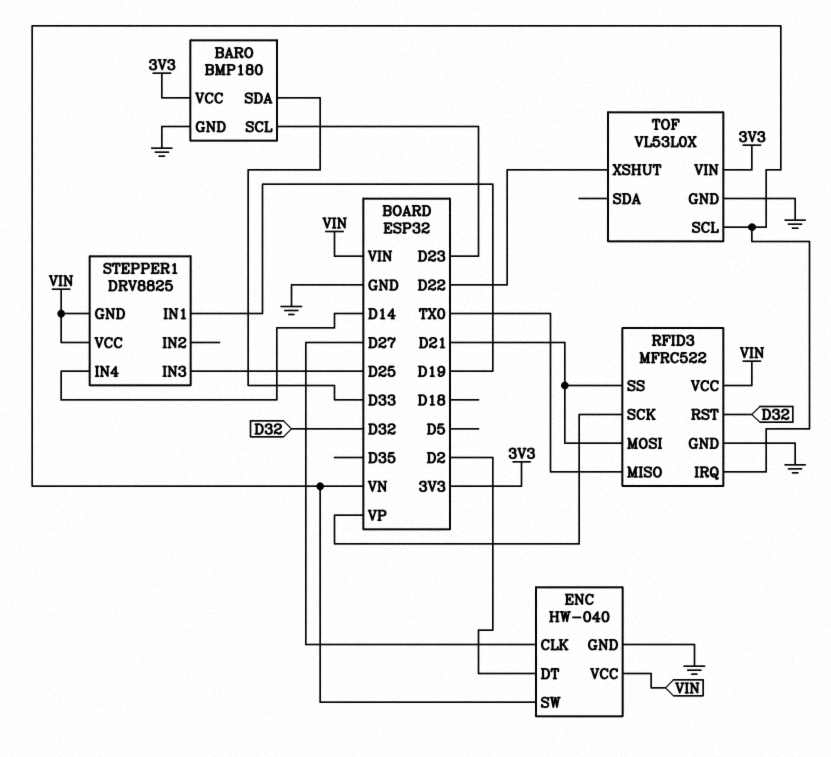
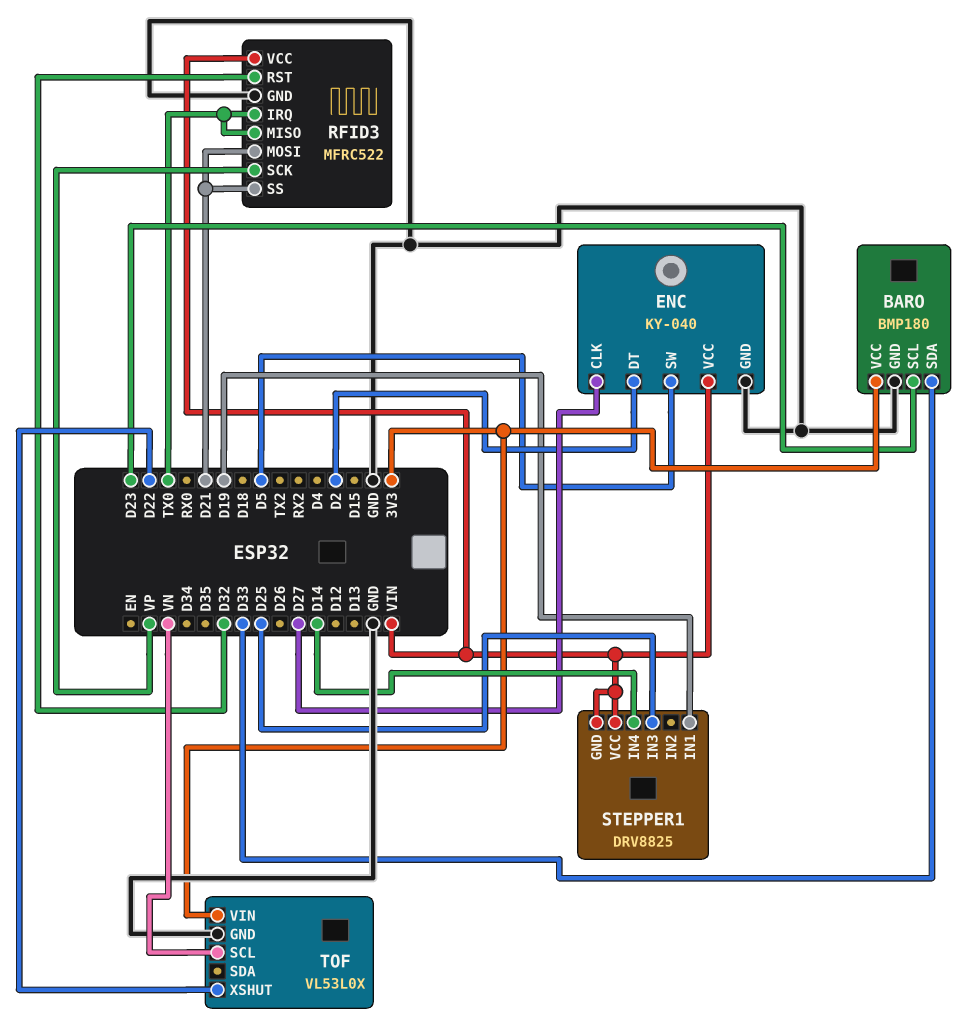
ENC: HW-040 -> KY-040
ENC pin SW: VN -> D5
RFID3 pin IRQ: VN -> TX0

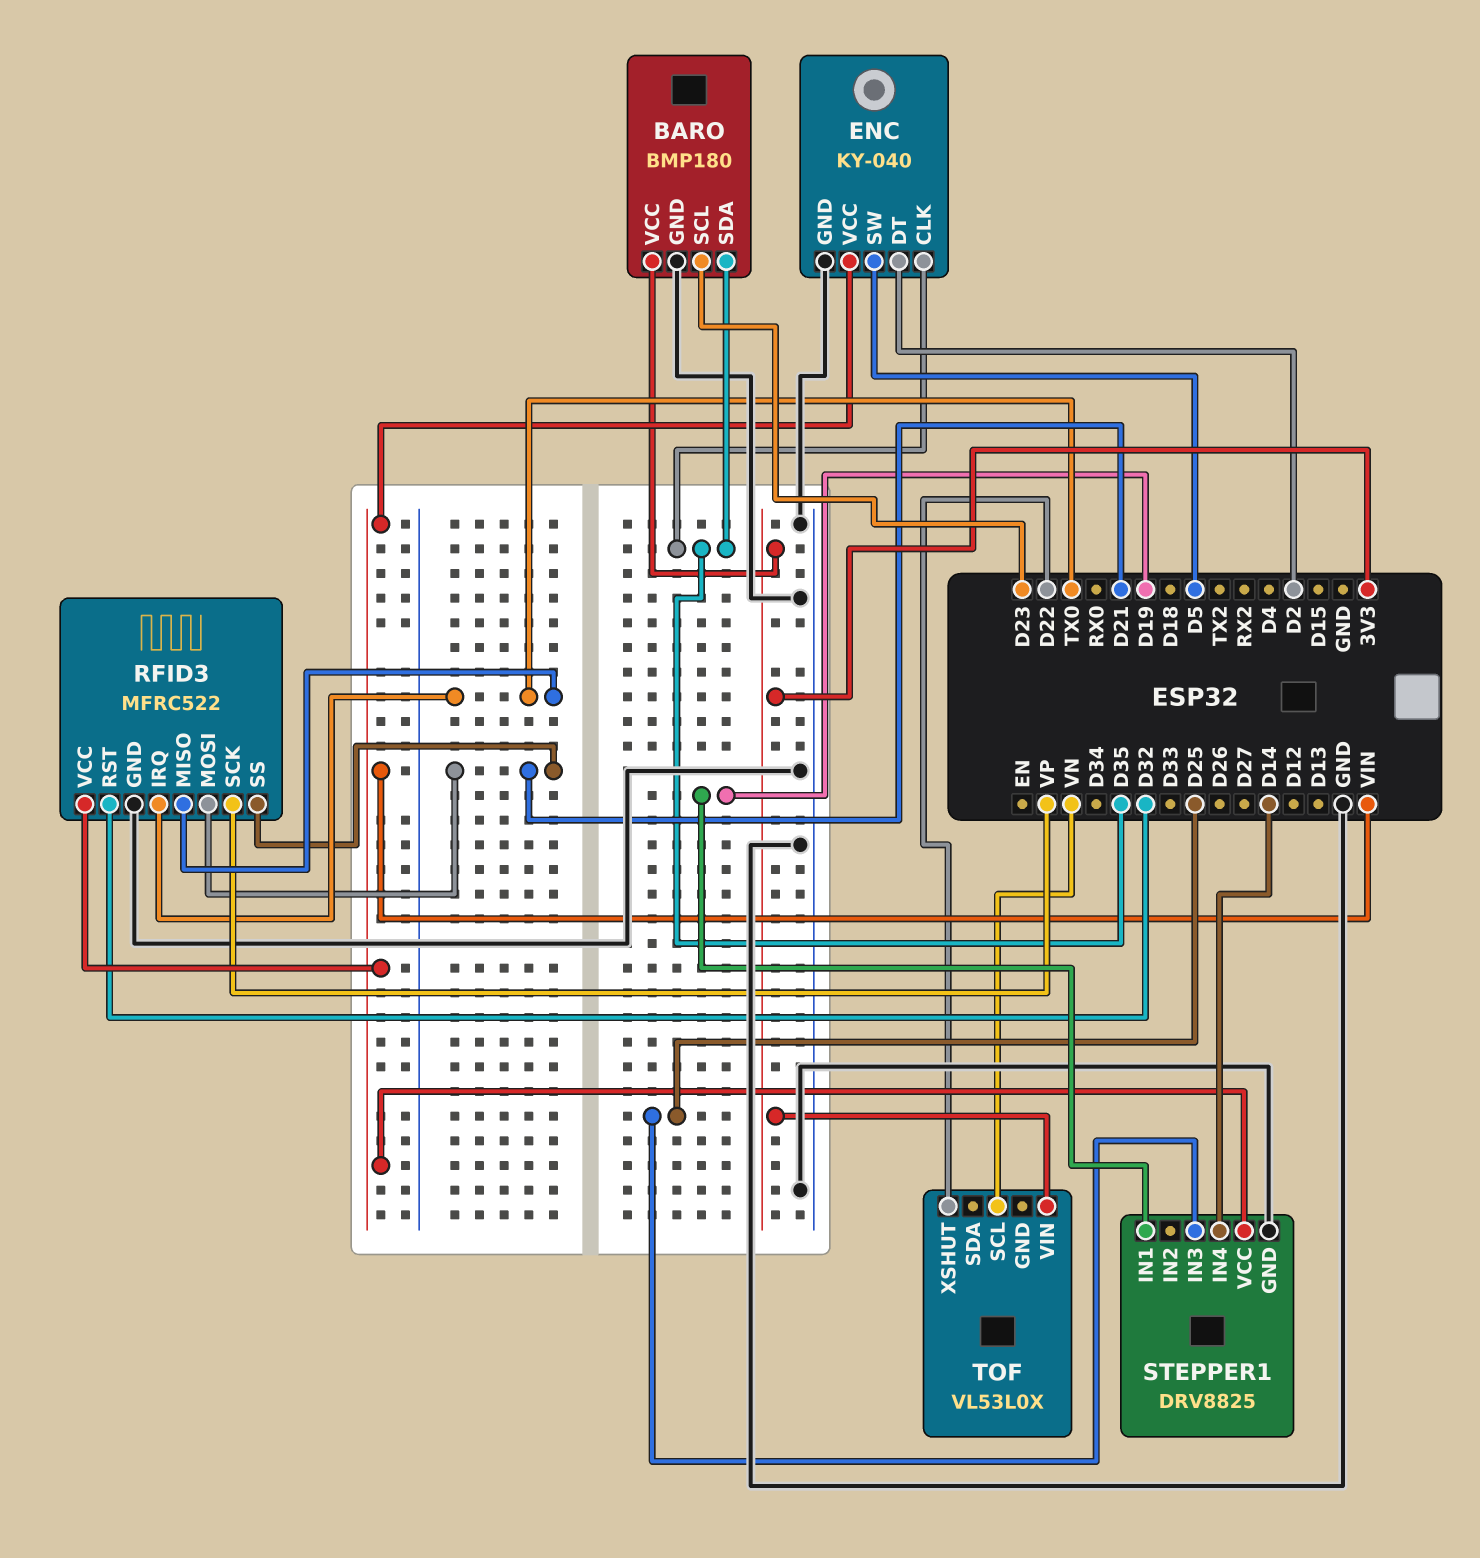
BARO pin SDA: D33 -> D35
ENC pin CLK: D27 -> D35
STEPPER1 pin GND: VIN -> GND
TOF pin GND: GND -> none

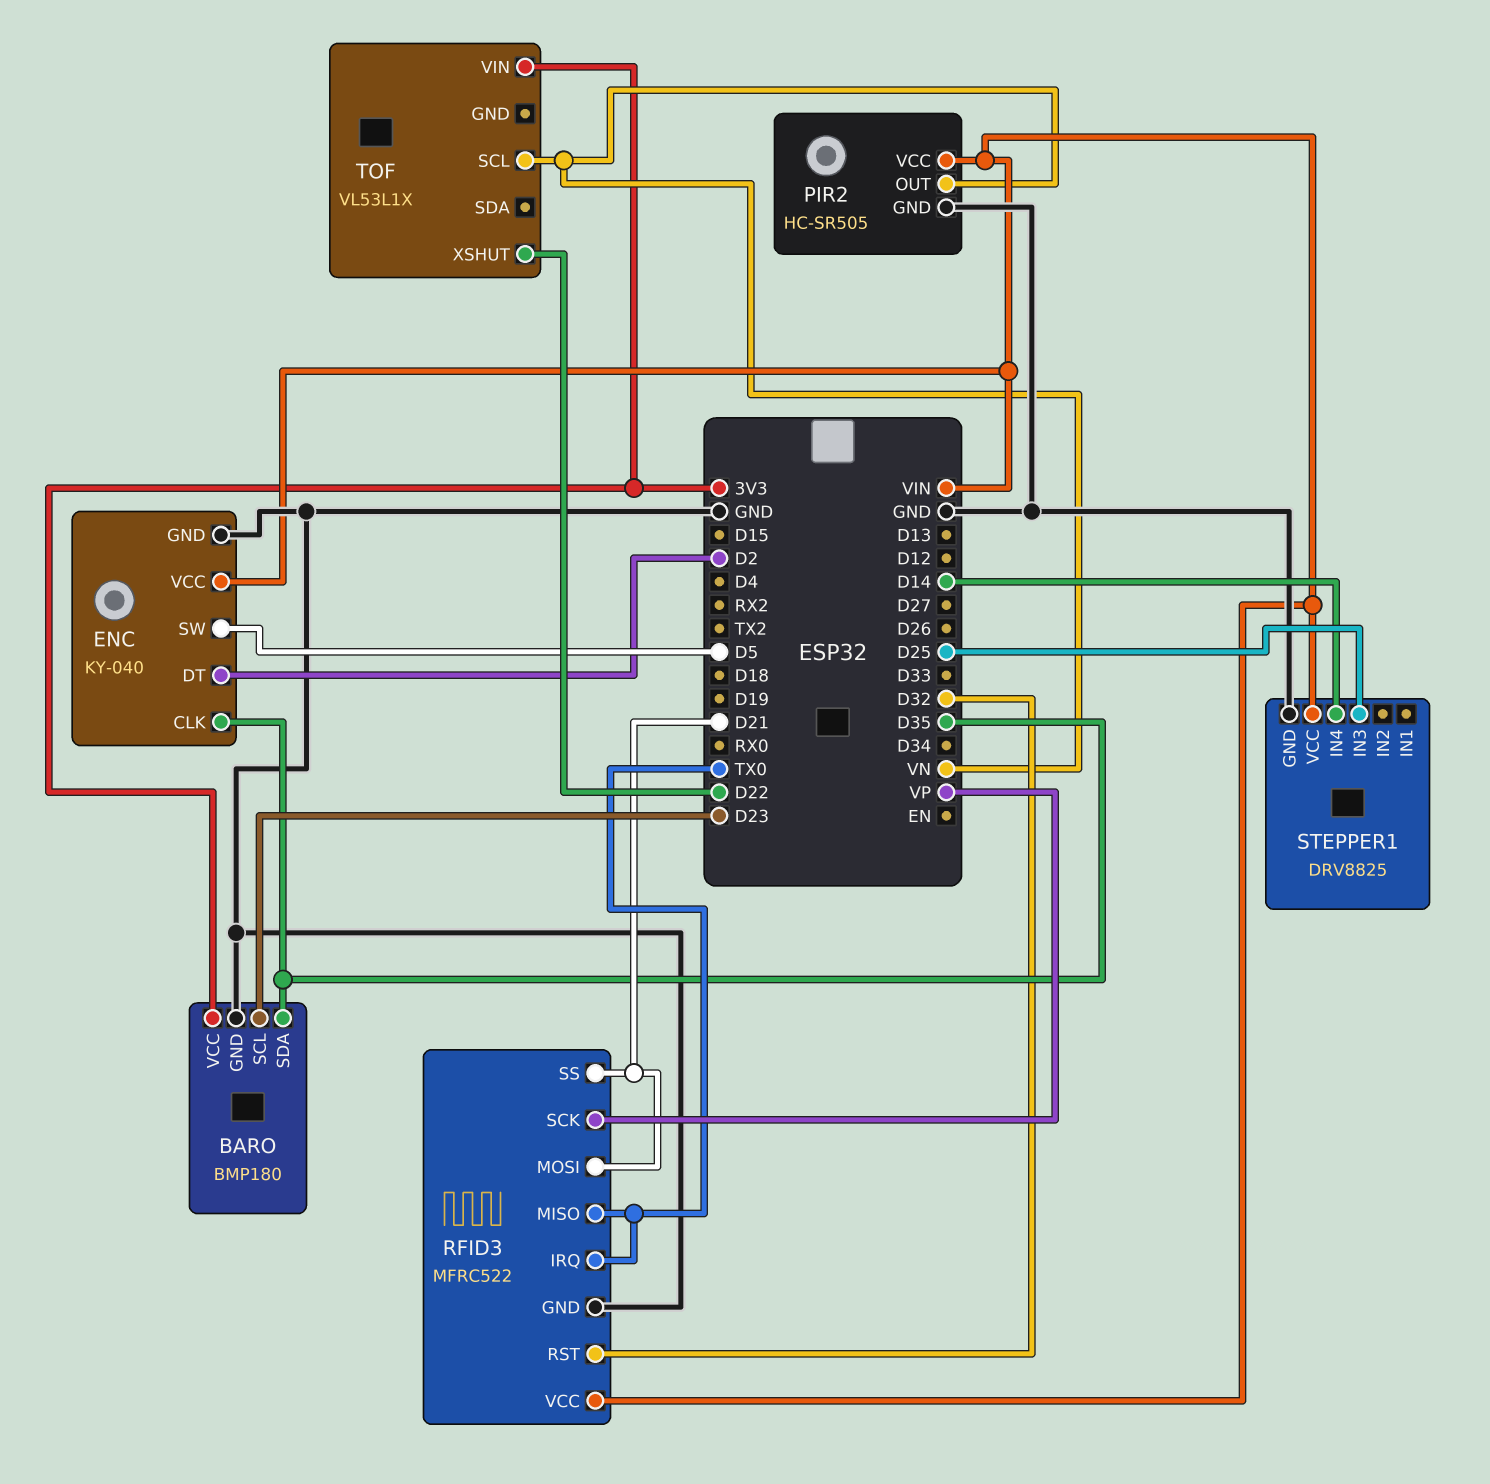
PIR2: none -> HC-SR505
PIR2 pin GND: none -> GND
PIR2 pin OUT: none -> VN
PIR2 pin VCC: none -> VIN
STEPPER1 pin IN1: D19 -> none
TOF: VL53L0X -> VL53L1X

